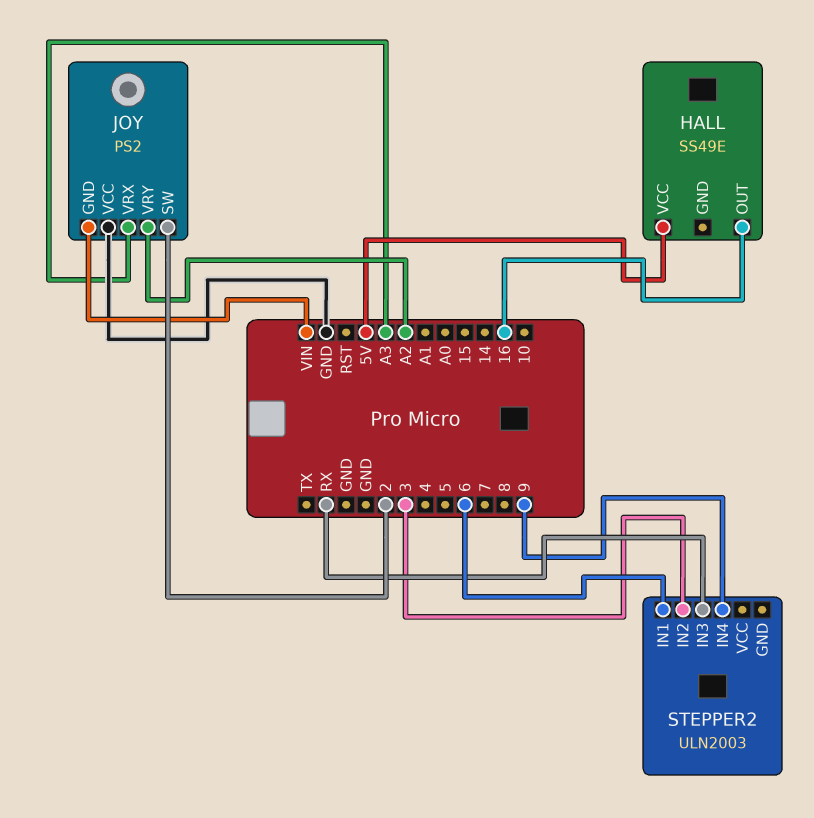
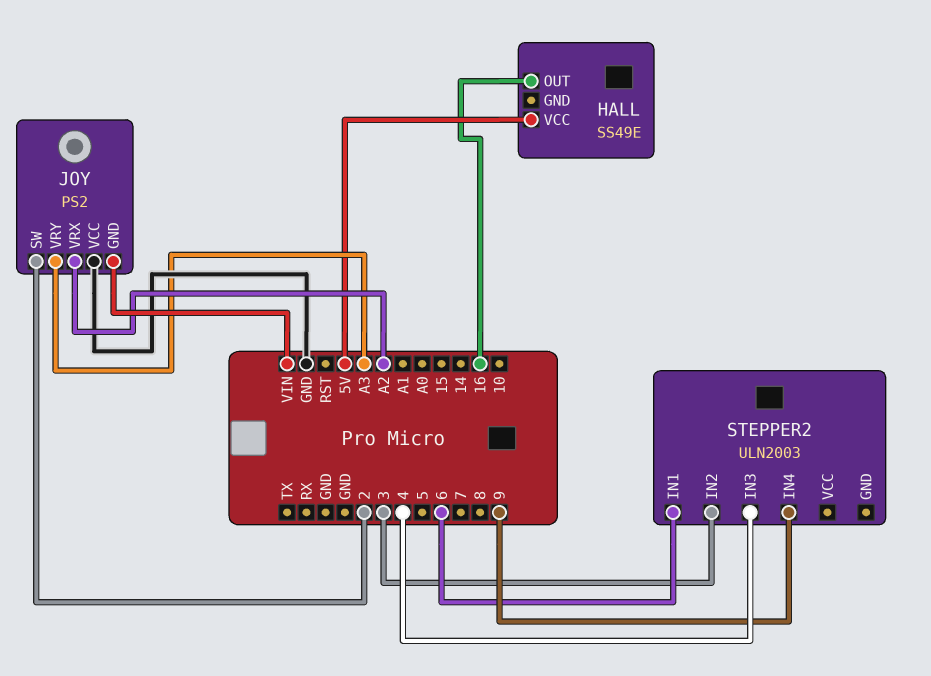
JOY pin VRX: A3 -> A2
JOY pin VRY: A2 -> A3
STEPPER2 pin IN3: RX -> 4

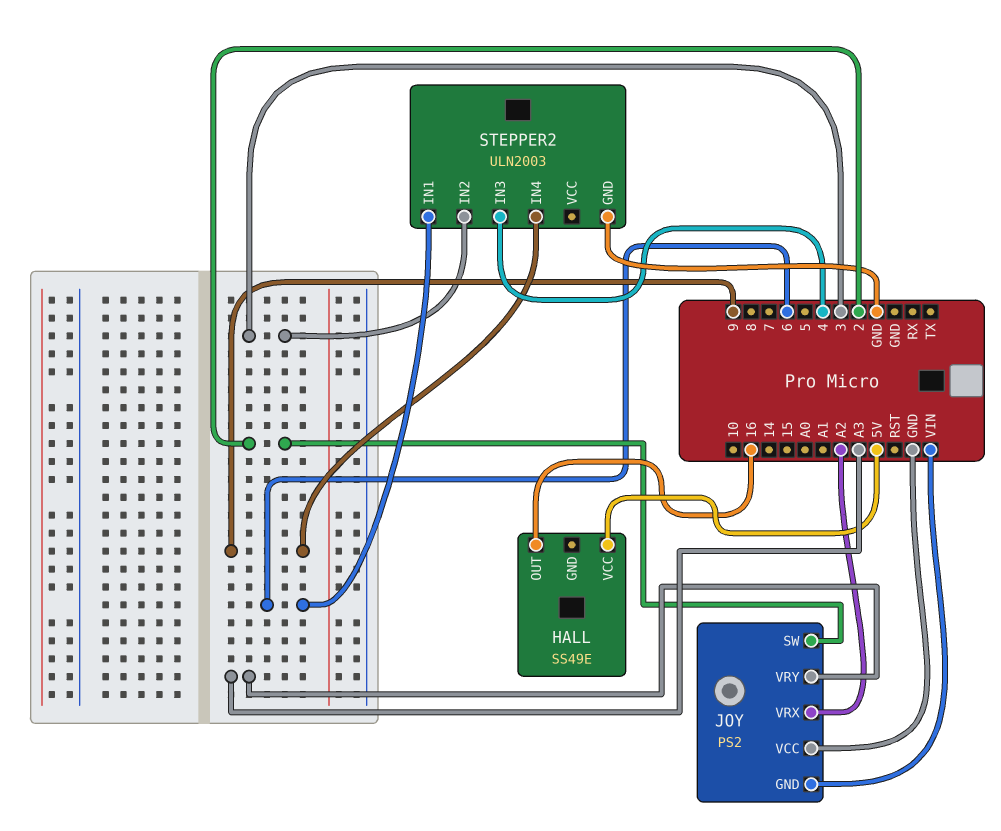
STEPPER2 pin GND: none -> GND

